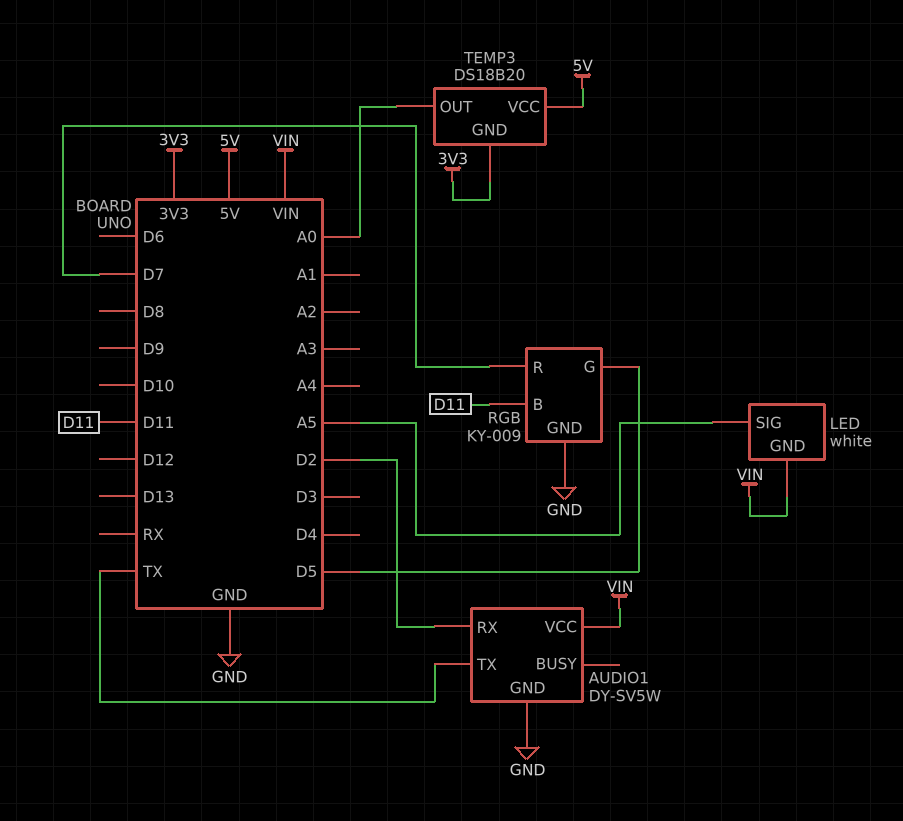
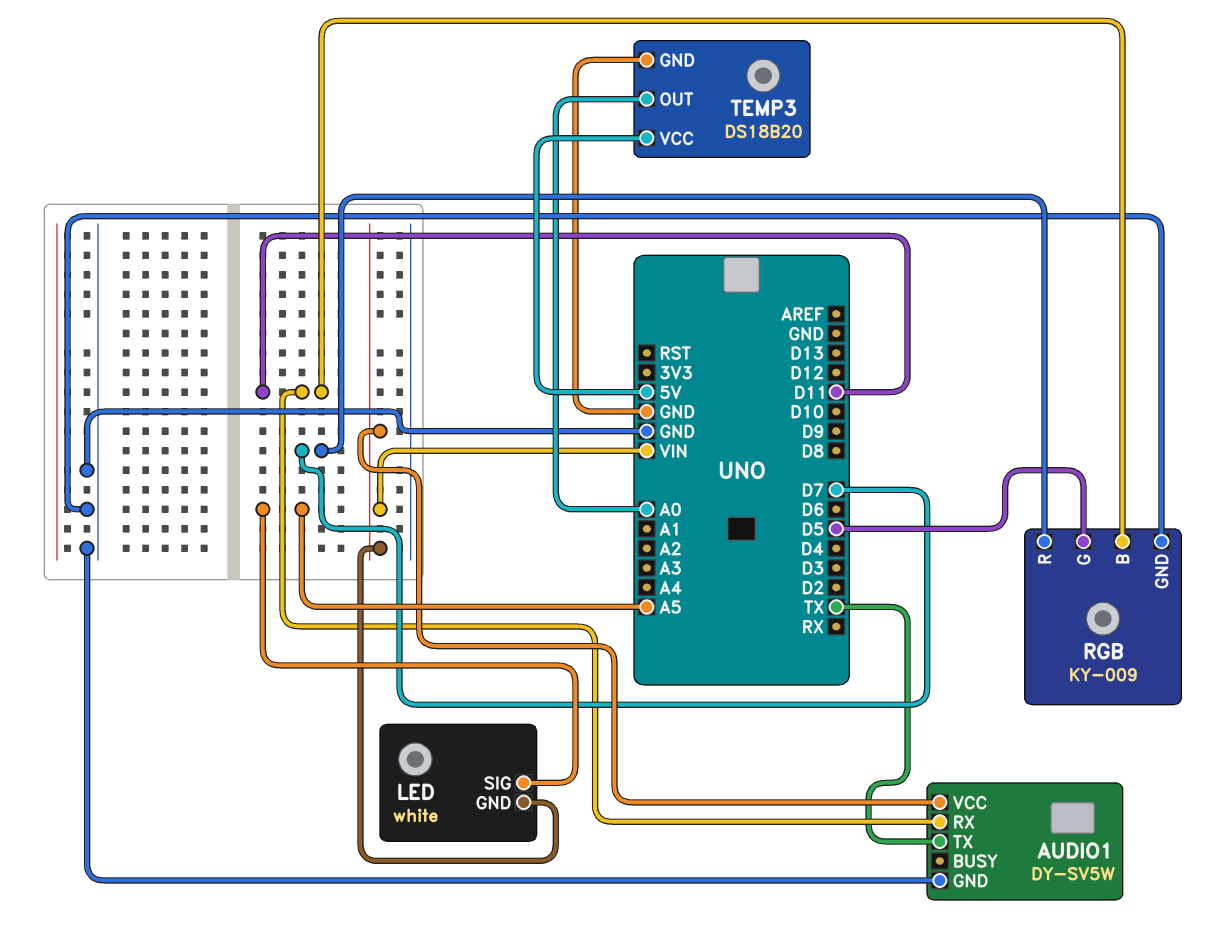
AUDIO1 pin RX: D2 -> D11
TEMP3 pin GND: 3V3 -> GND

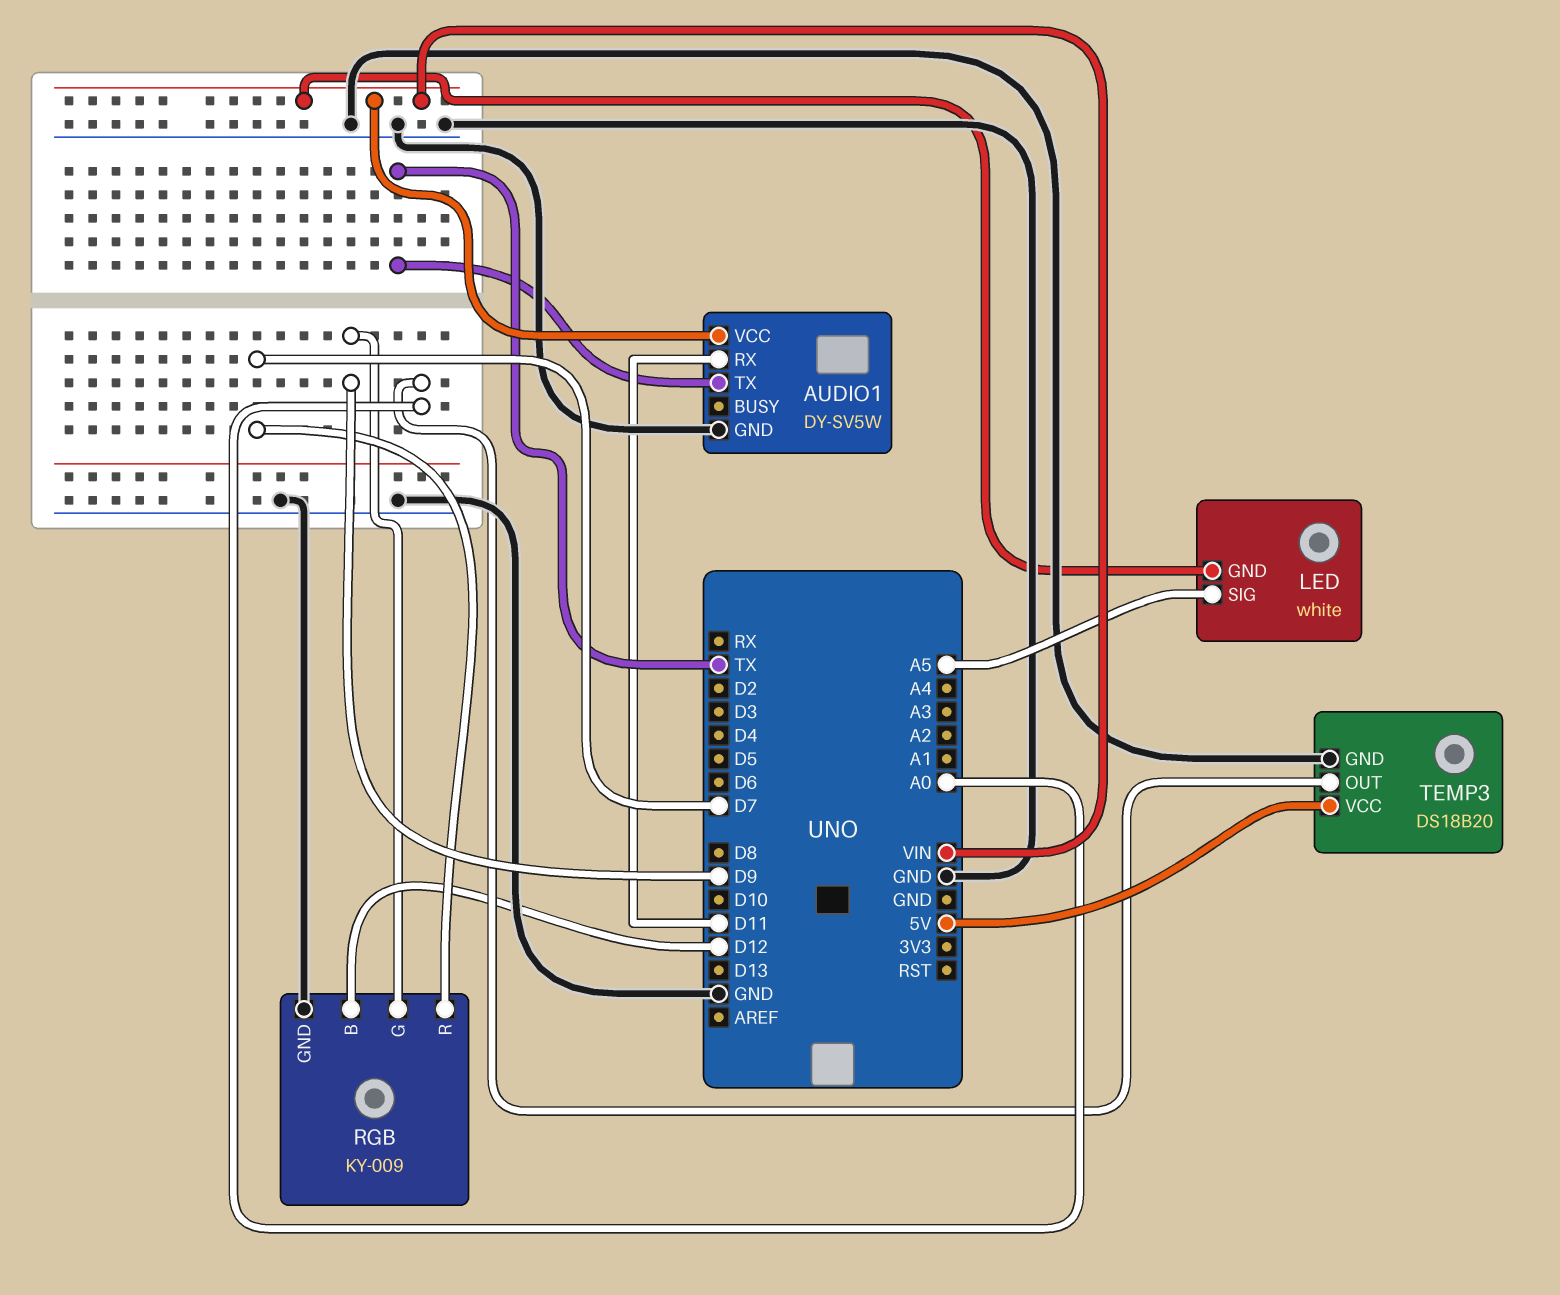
RGB pin B: D11 -> D12
RGB pin G: D5 -> D9

